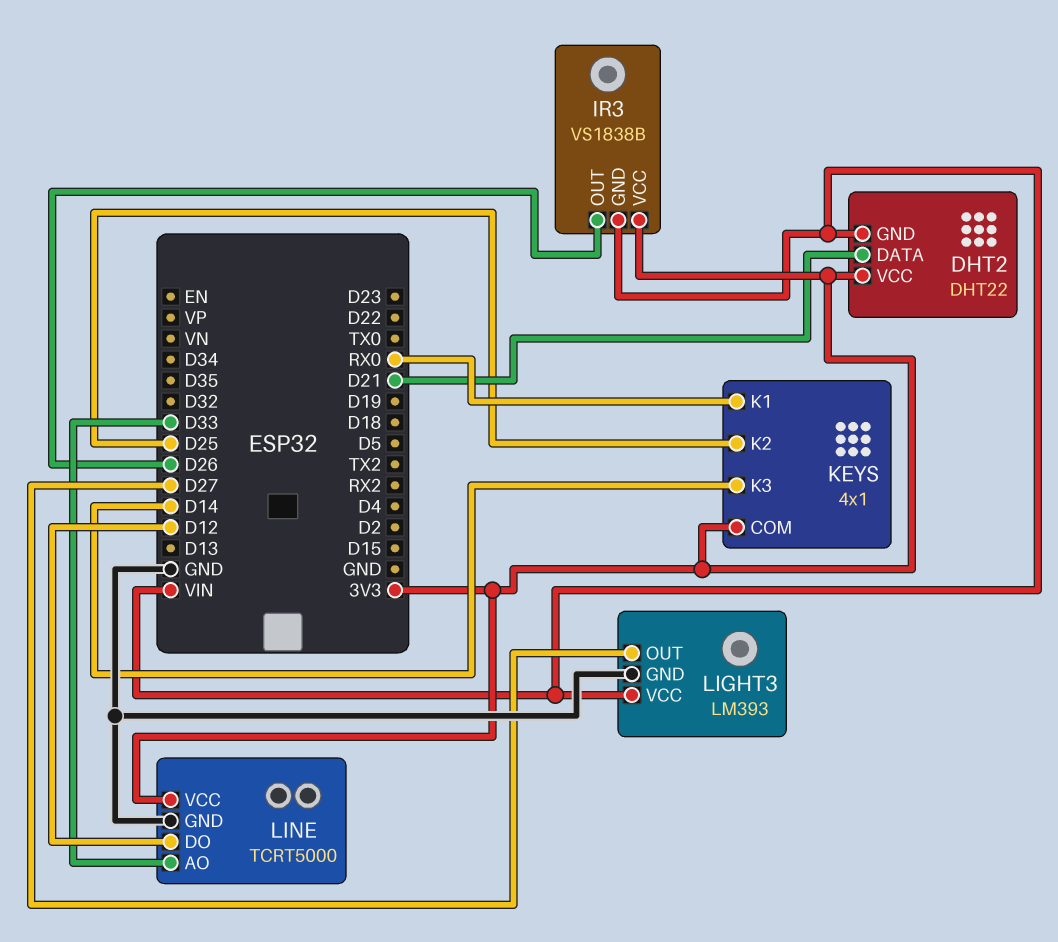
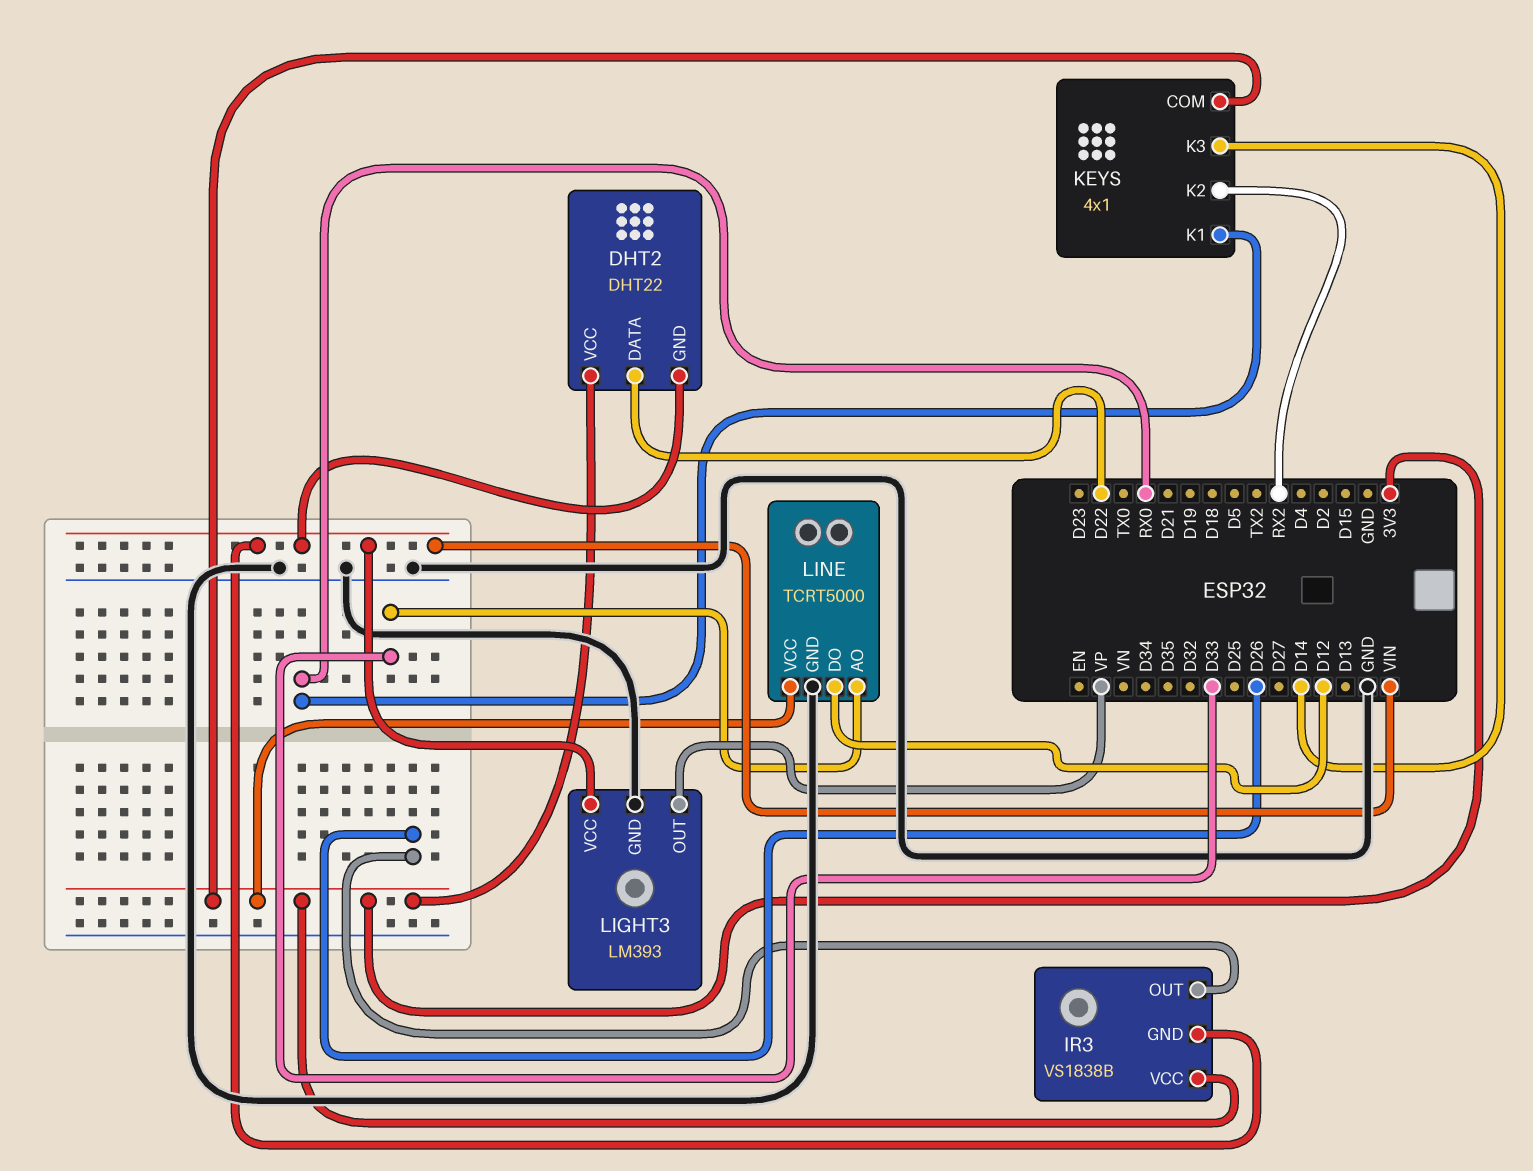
DHT2 pin DATA: D21 -> D22
KEYS pin K2: D25 -> RX2
LIGHT3 pin OUT: D27 -> VP

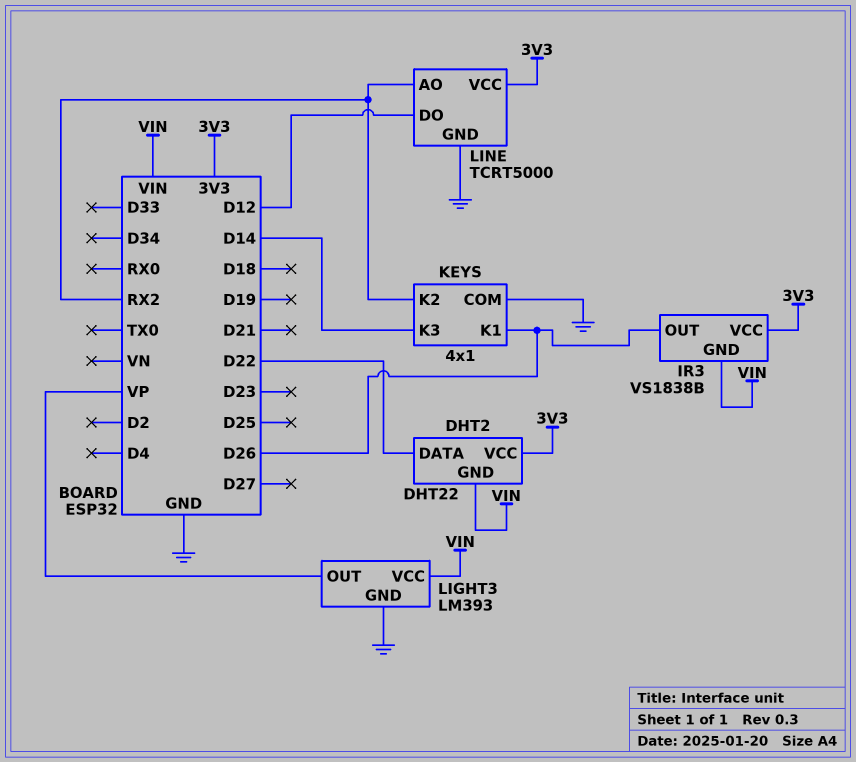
KEYS pin COM: 3V3 -> GND
KEYS pin K1: RX0 -> D26
LINE pin AO: D33 -> RX2

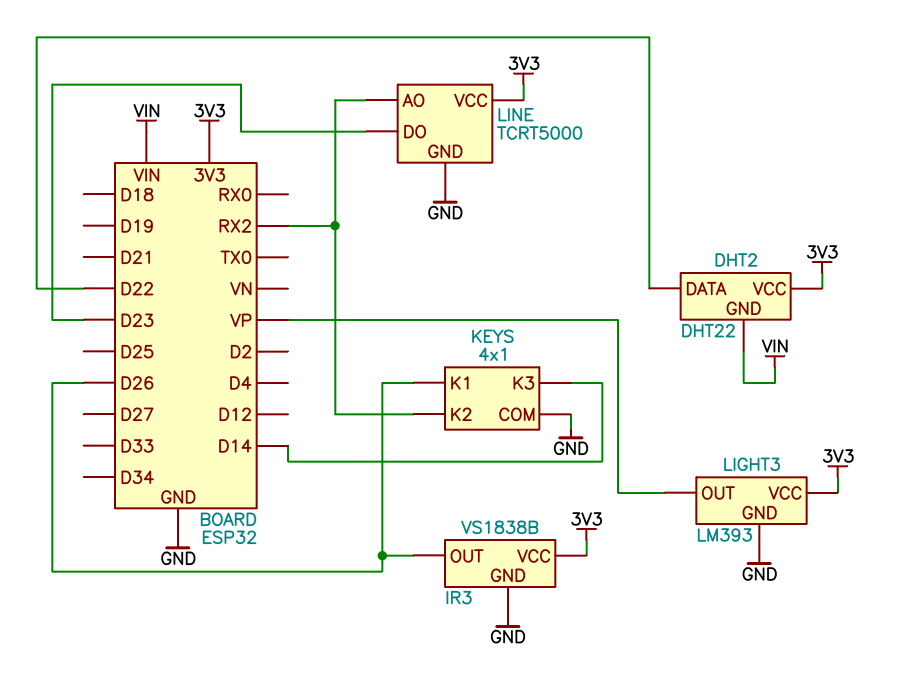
IR3 pin GND: VIN -> GND
LIGHT3 pin VCC: VIN -> 3V3
LINE pin DO: D12 -> D23

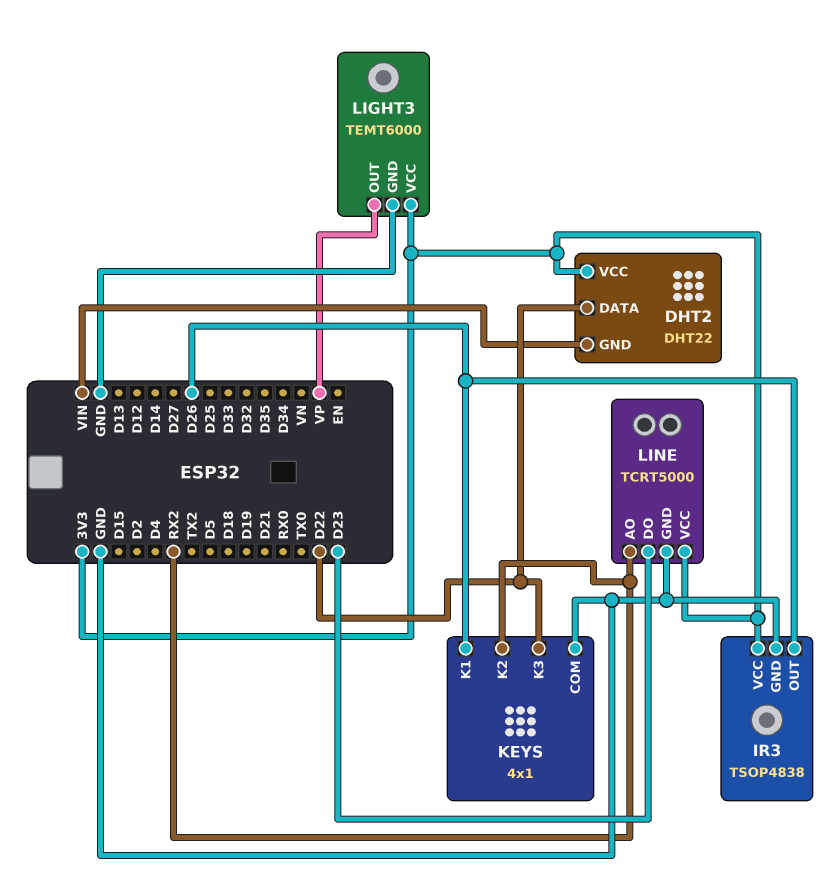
IR3: VS1838B -> TSOP4838
KEYS pin K3: D14 -> D22
LIGHT3: LM393 -> TEMT6000

